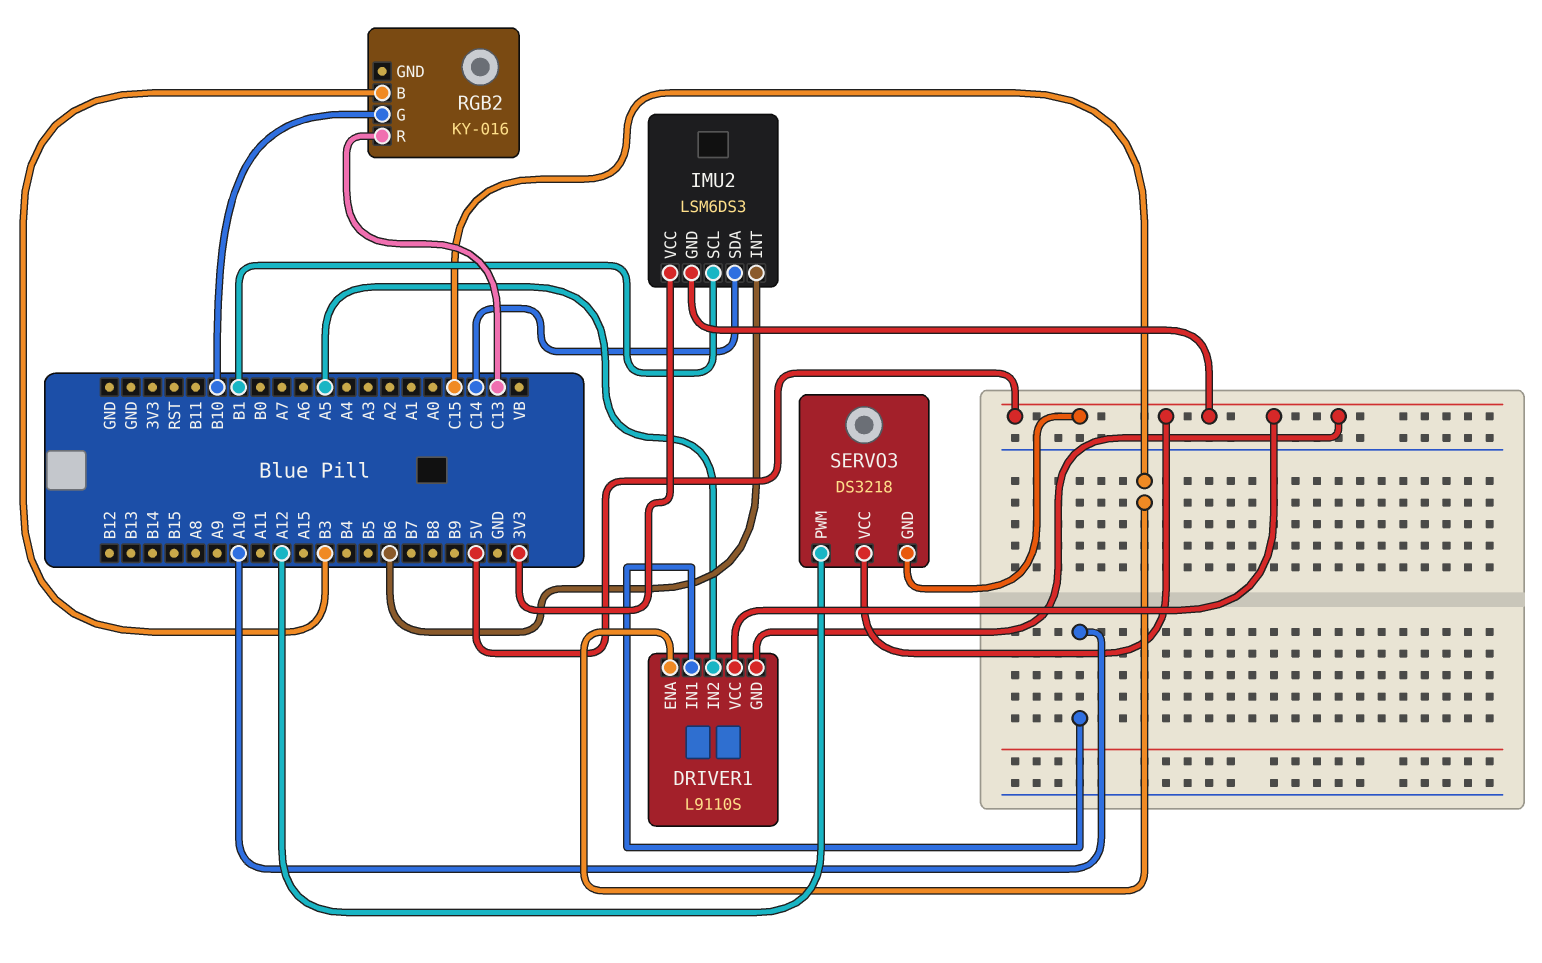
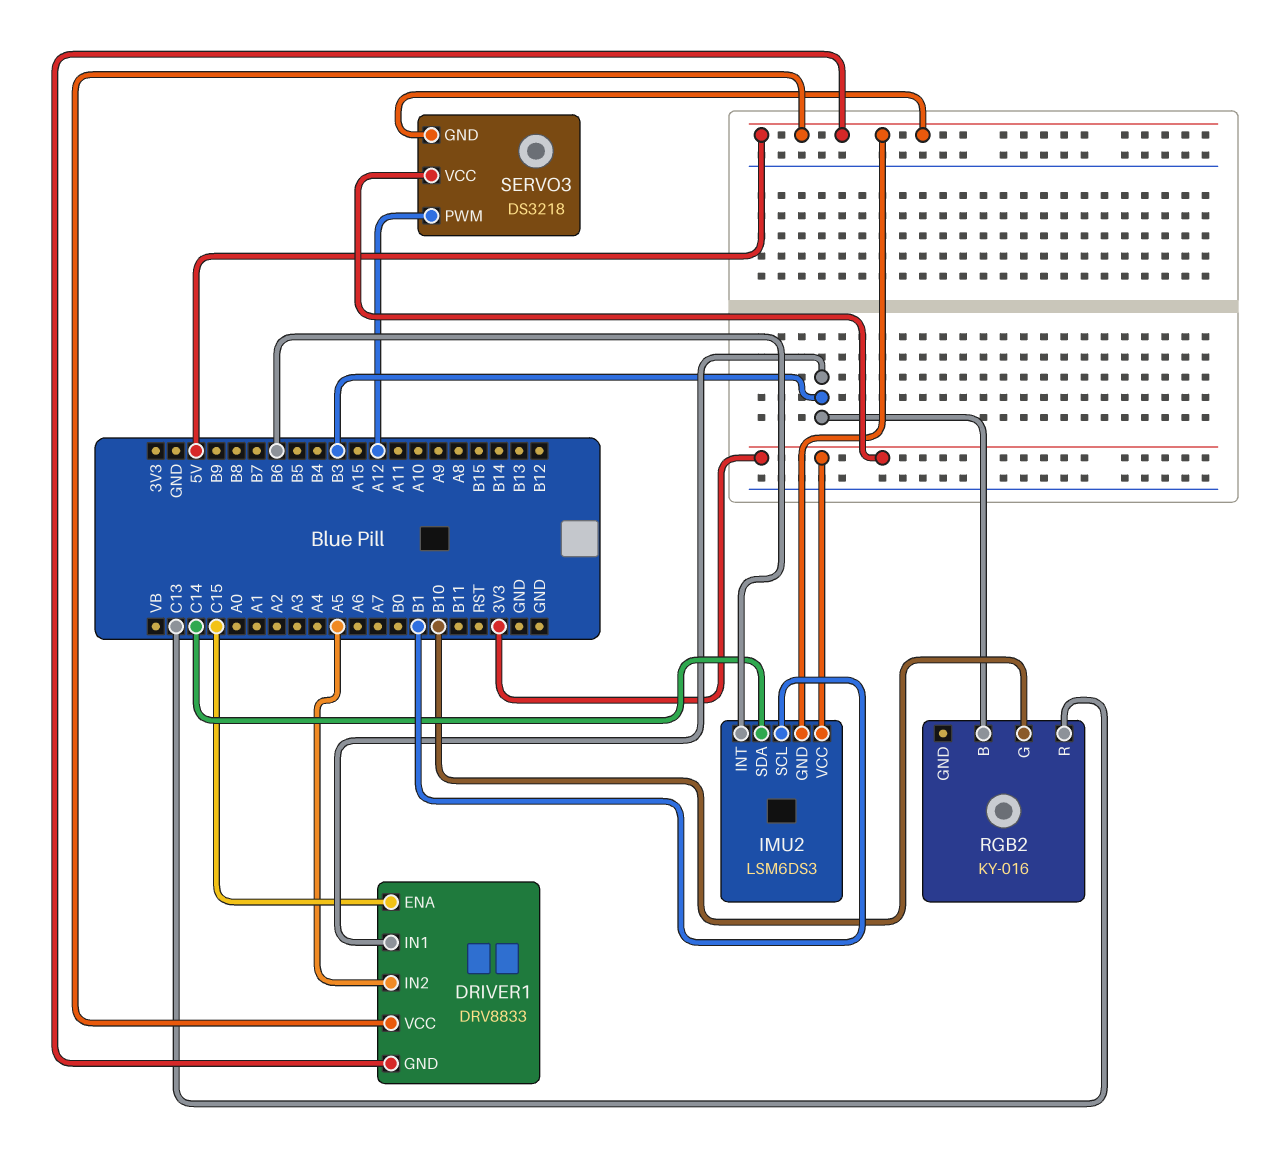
DRIVER1: L9110S -> DRV8833
DRIVER1 pin IN1: A10 -> B3
SERVO3 pin VCC: 5V -> 3V3

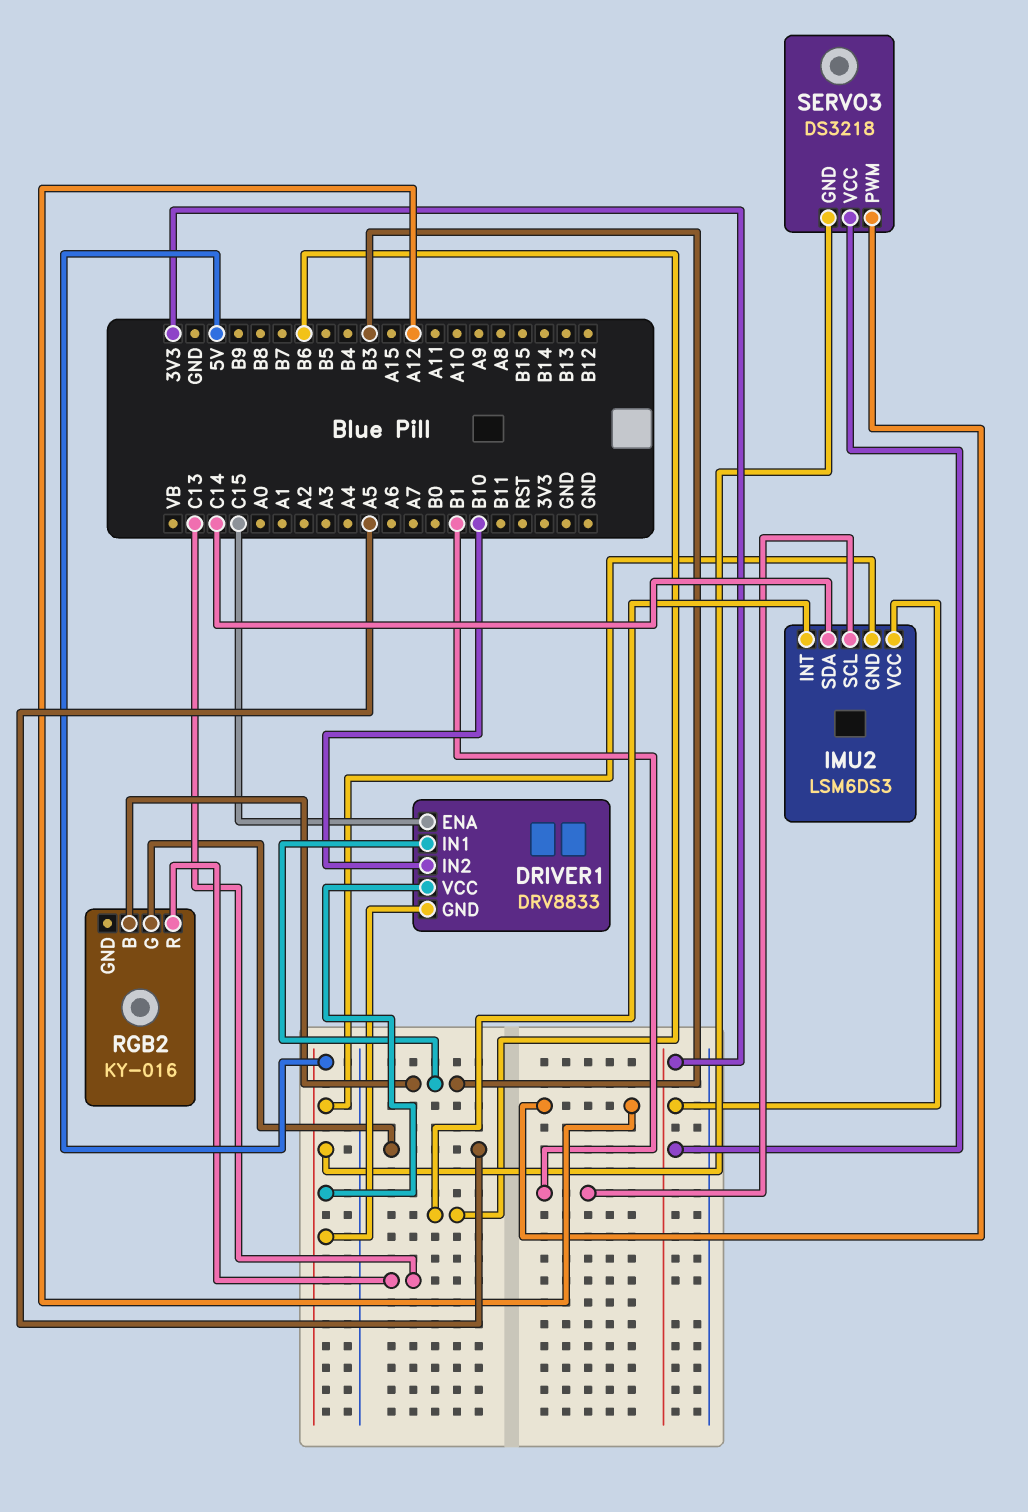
DRIVER1 pin IN2: A5 -> B10
RGB2 pin G: B10 -> A5

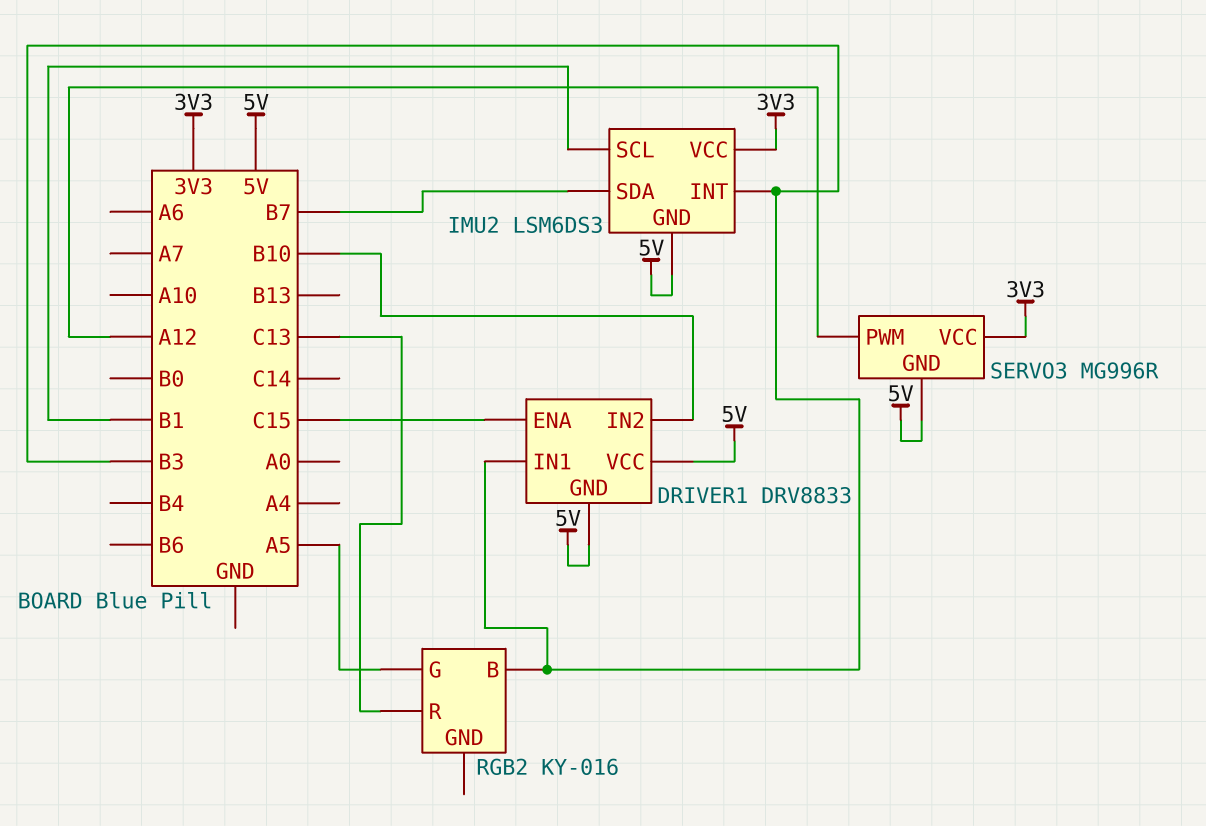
IMU2 pin INT: B6 -> B3
IMU2 pin SDA: C14 -> B7
SERVO3: DS3218 -> MG996R

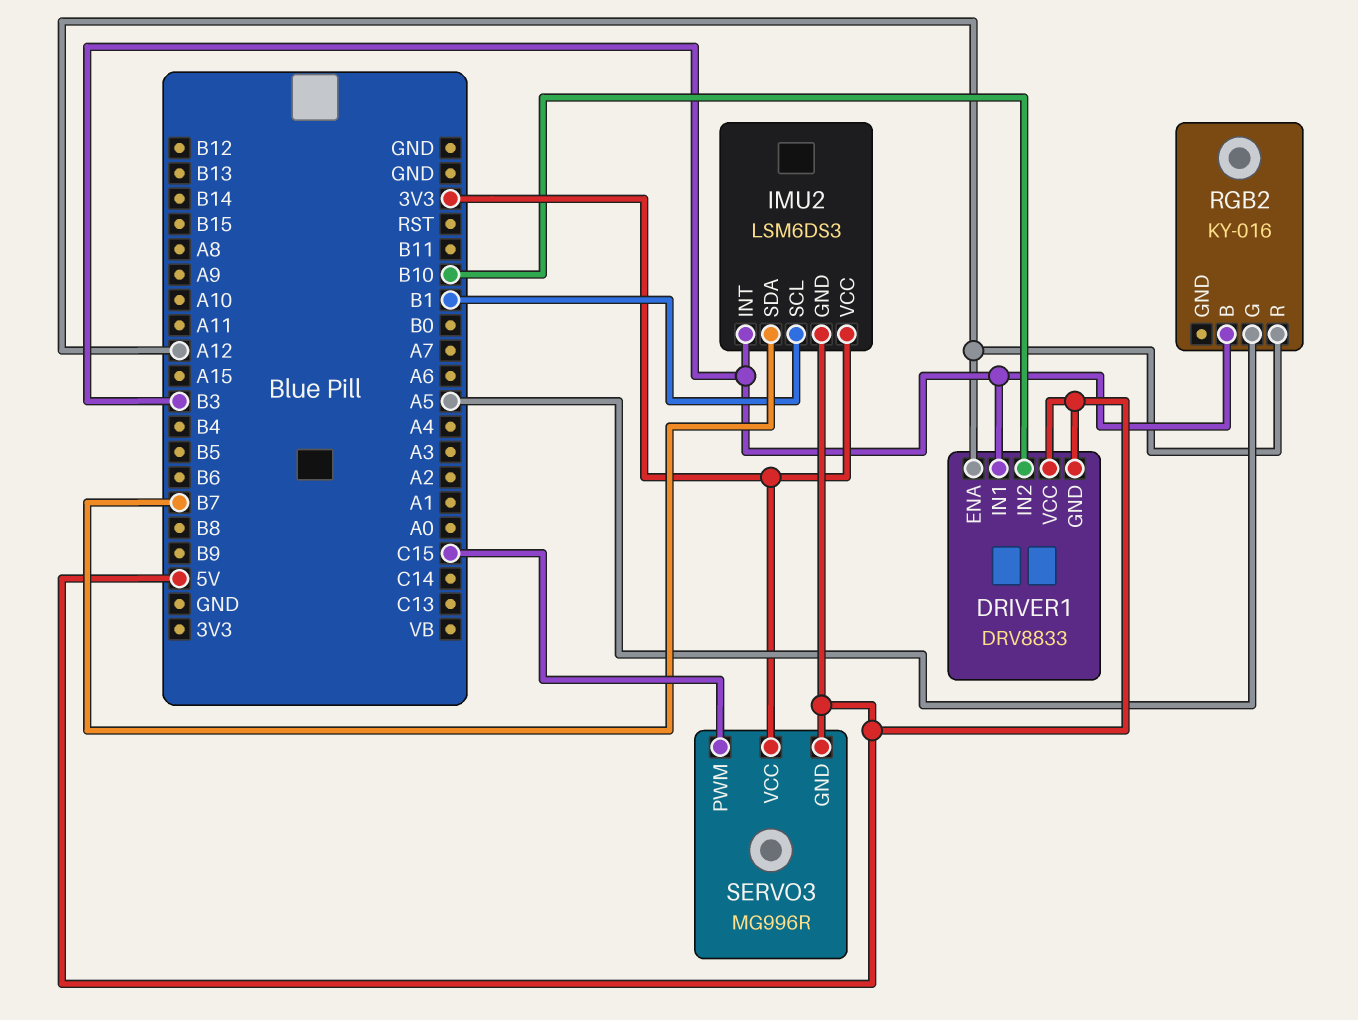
DRIVER1 pin ENA: C15 -> A12
RGB2 pin R: C13 -> A12
SERVO3 pin PWM: A12 -> C15

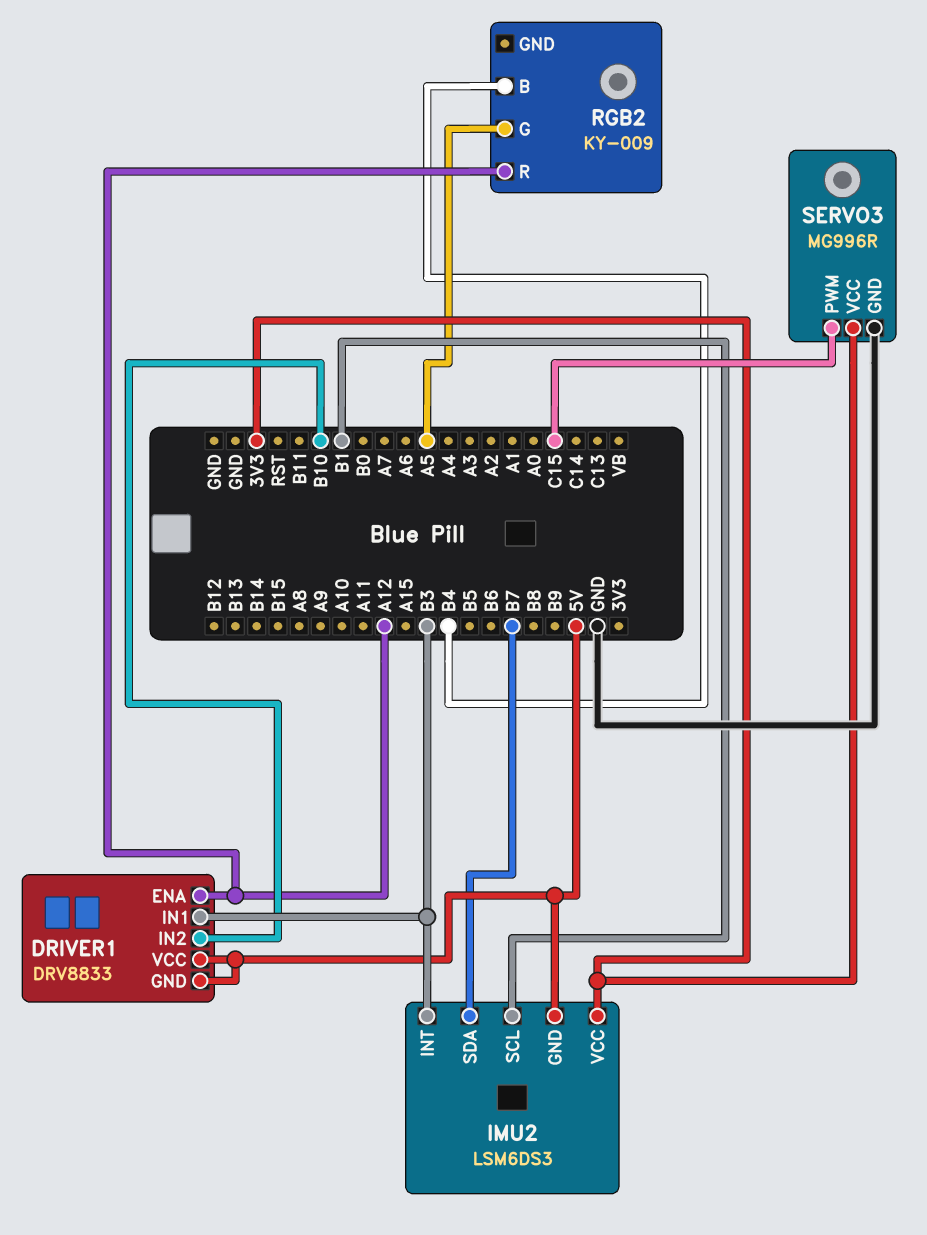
RGB2: KY-016 -> KY-009
RGB2 pin B: B3 -> B4
SERVO3 pin GND: 5V -> GND

